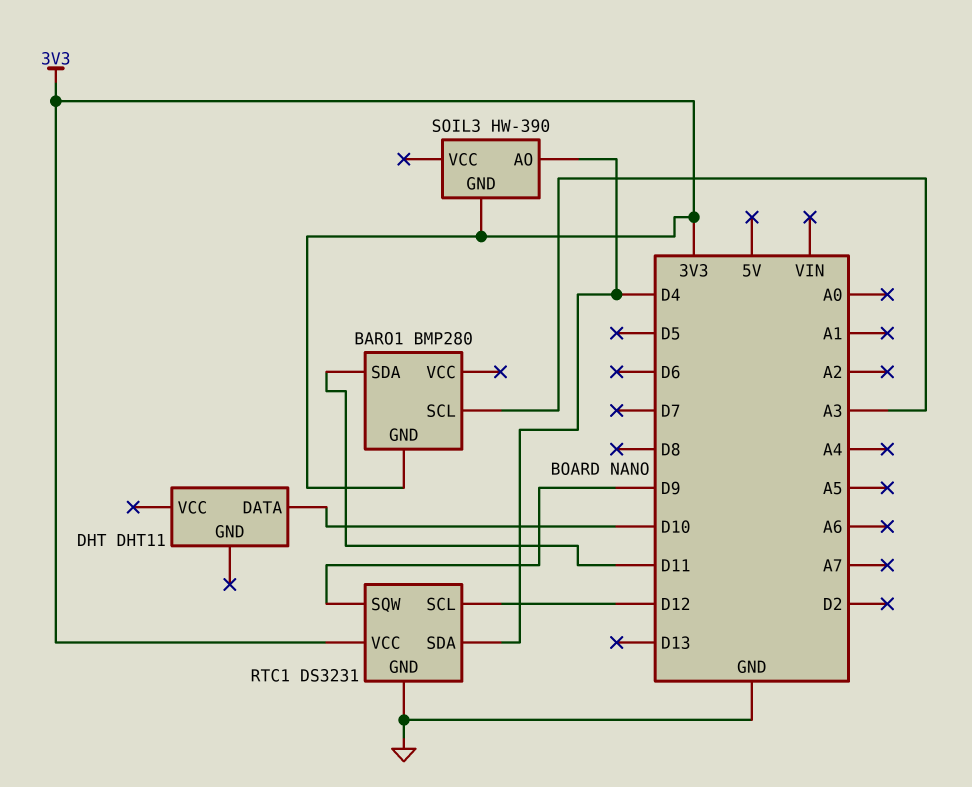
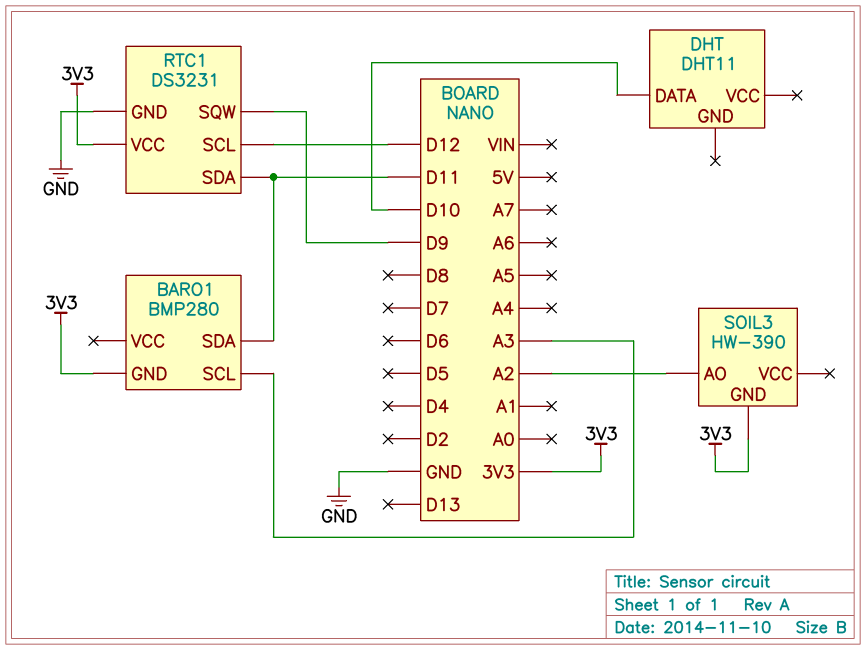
RTC1 pin SDA: D4 -> D11
SOIL3 pin AO: D4 -> A2

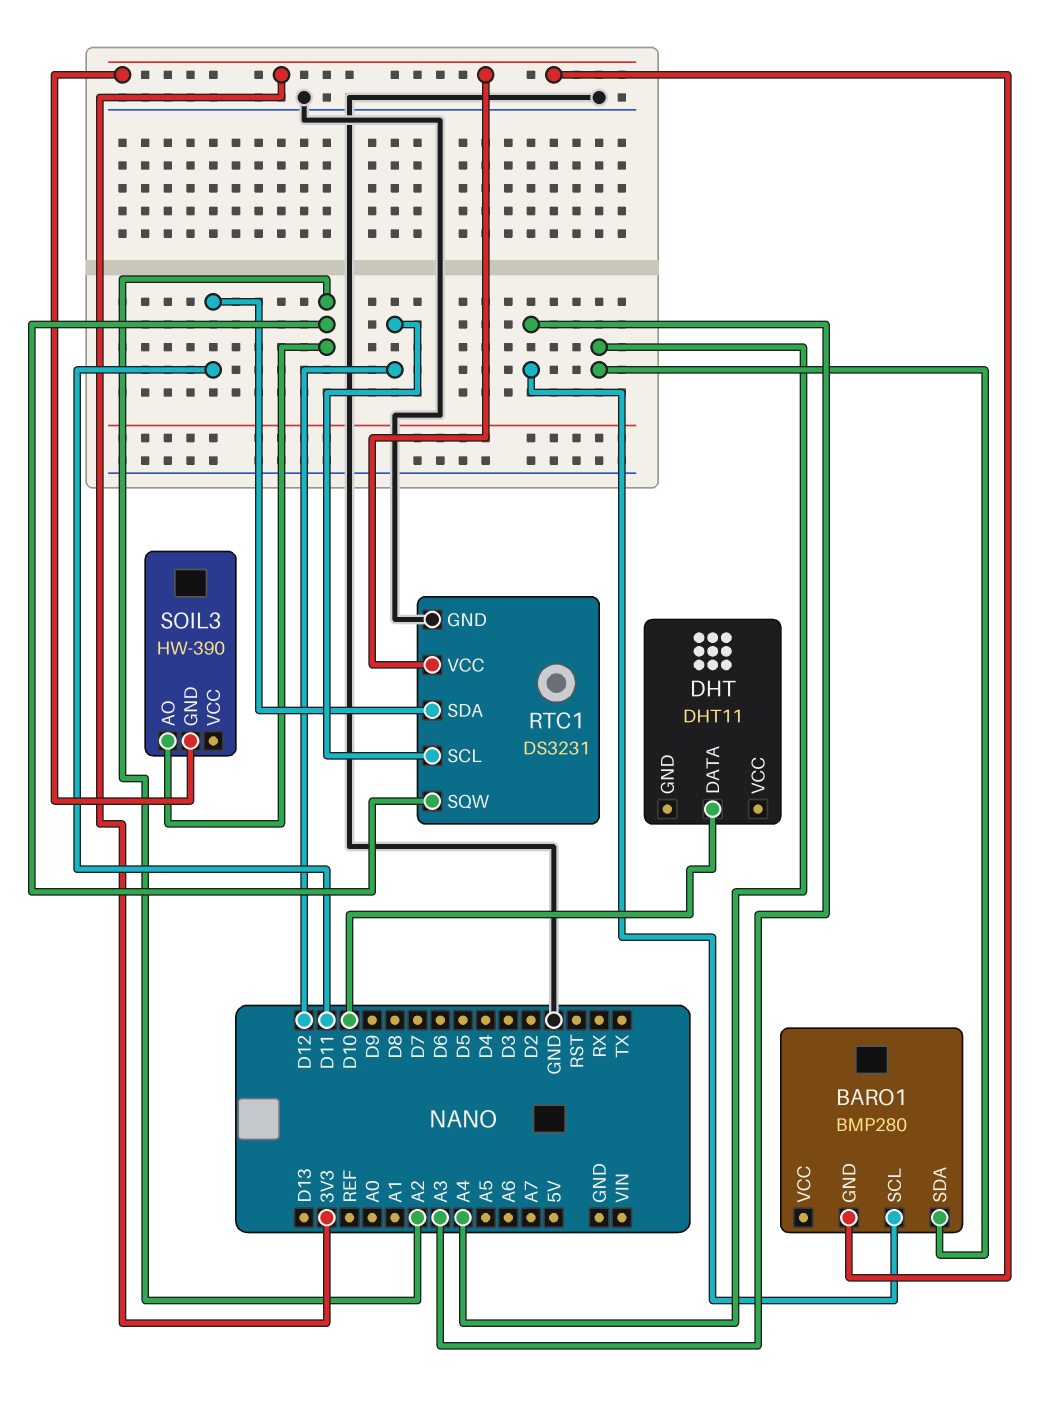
BARO1 pin SDA: D11 -> A4
RTC1 pin SQW: D9 -> A2

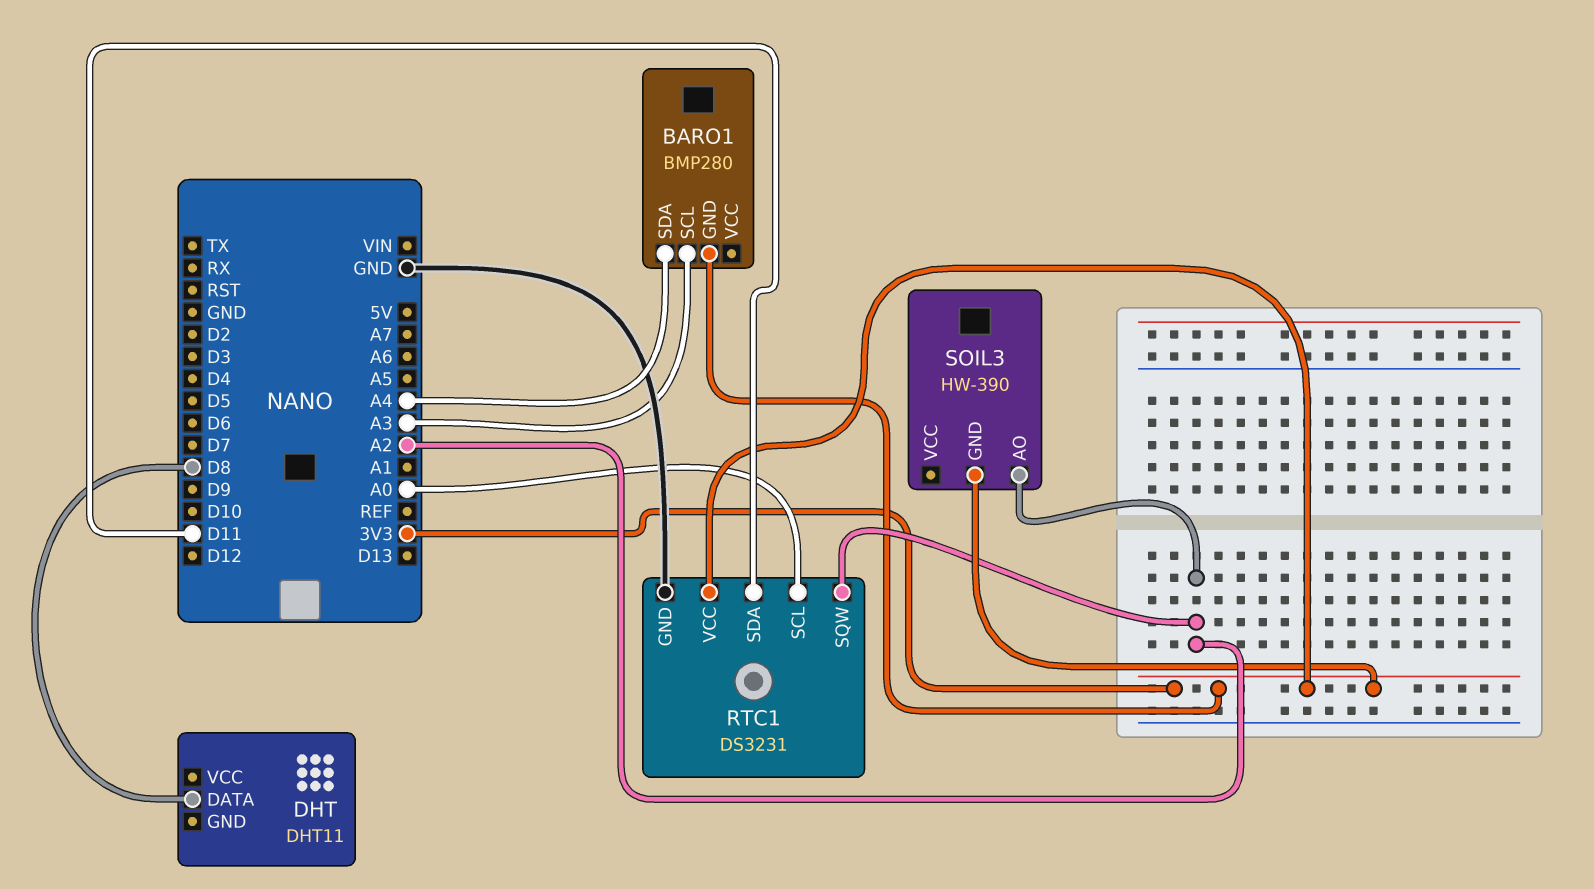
DHT pin DATA: D10 -> D8
RTC1 pin SCL: D12 -> A0

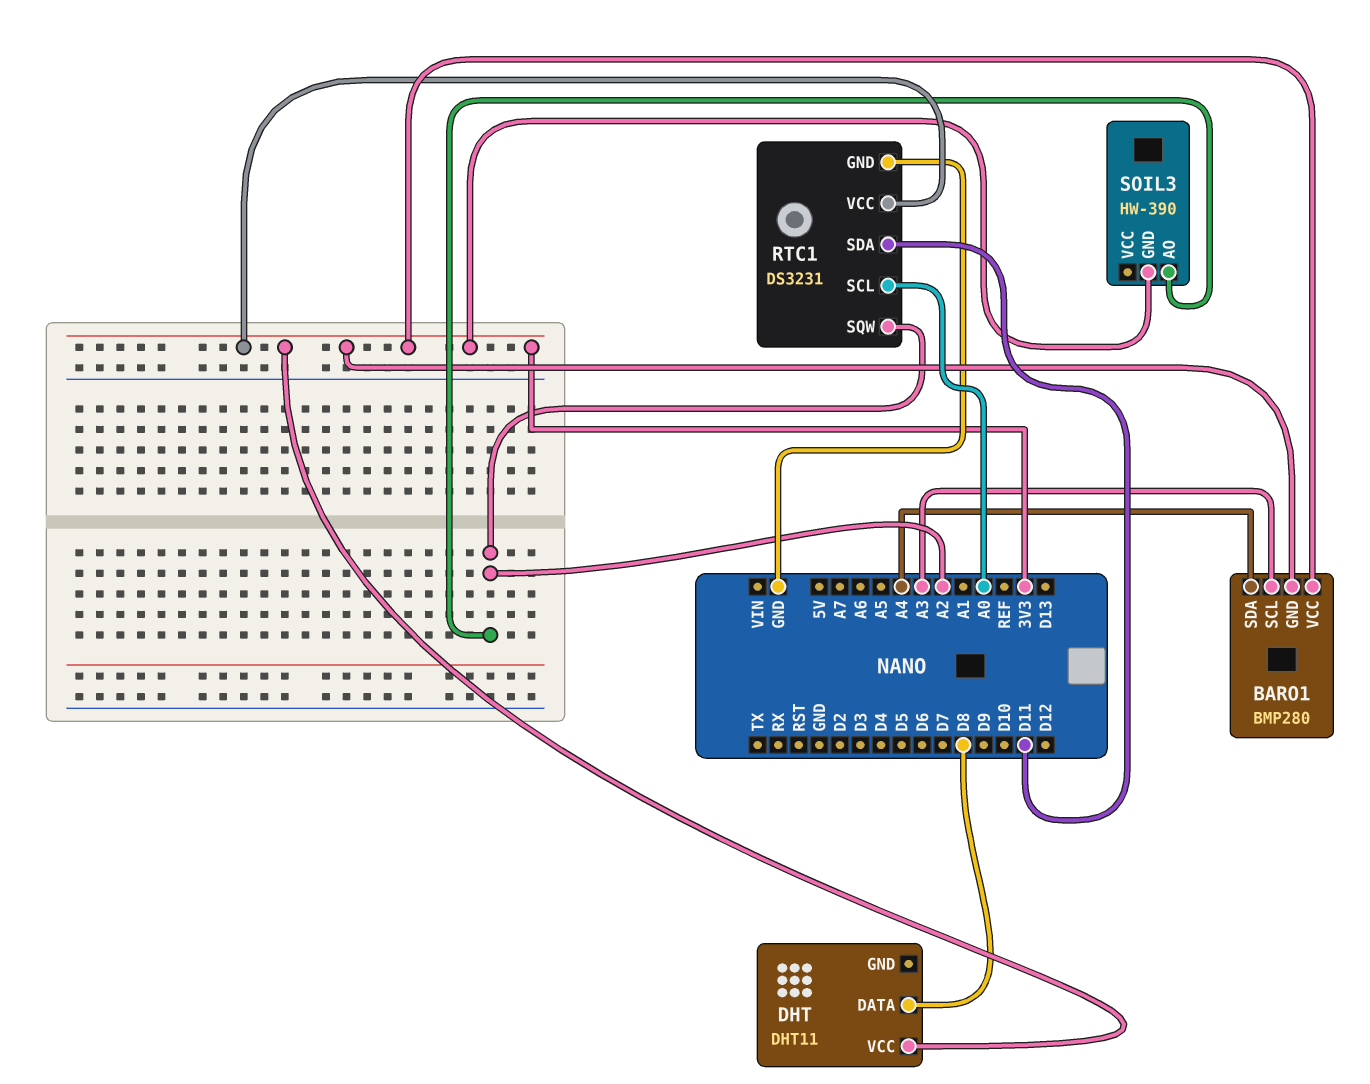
BARO1 pin VCC: none -> 3V3
DHT pin VCC: none -> 3V3

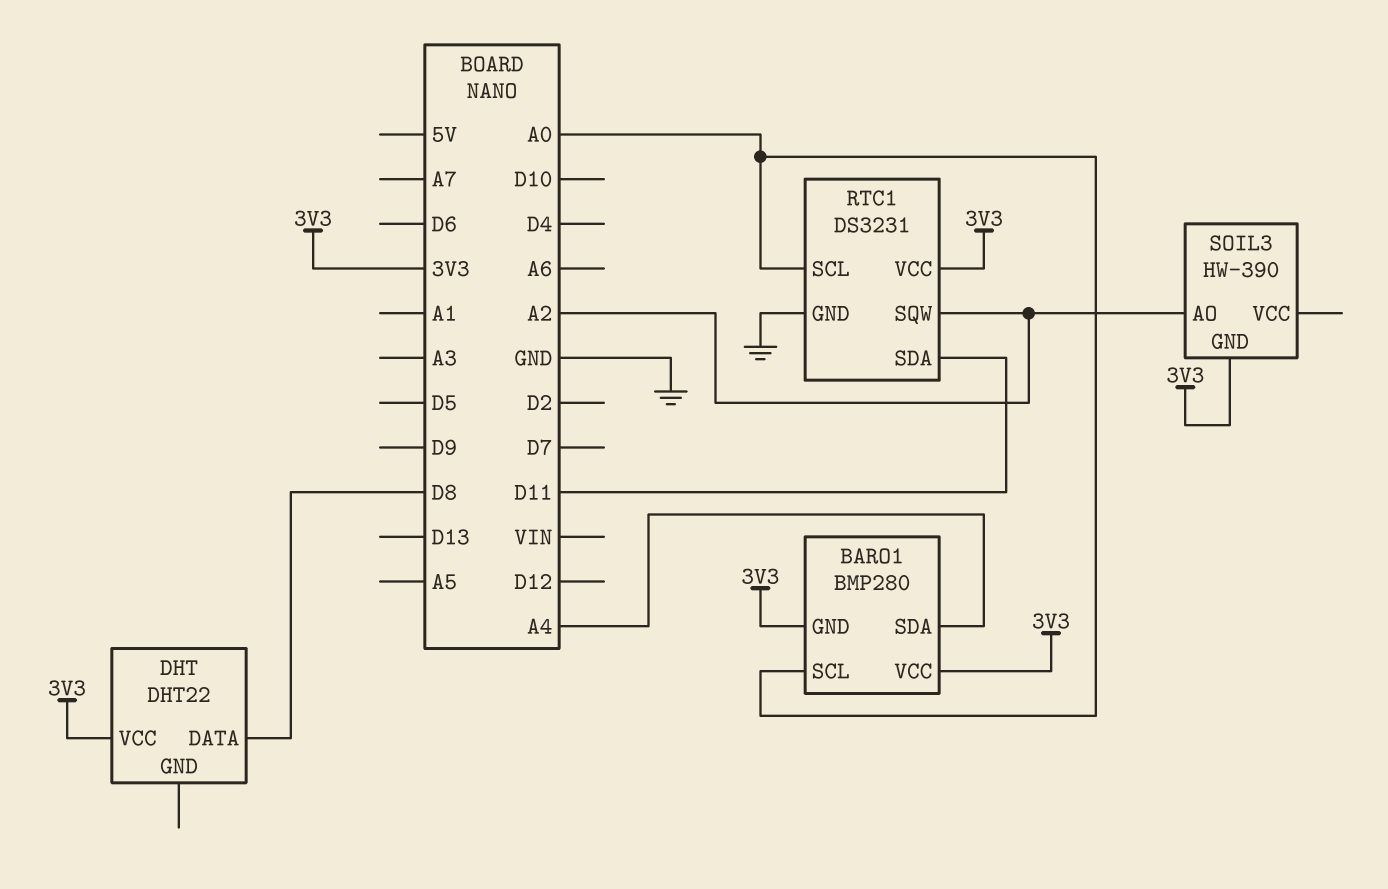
BARO1 pin SCL: A3 -> A0
DHT: DHT11 -> DHT22

